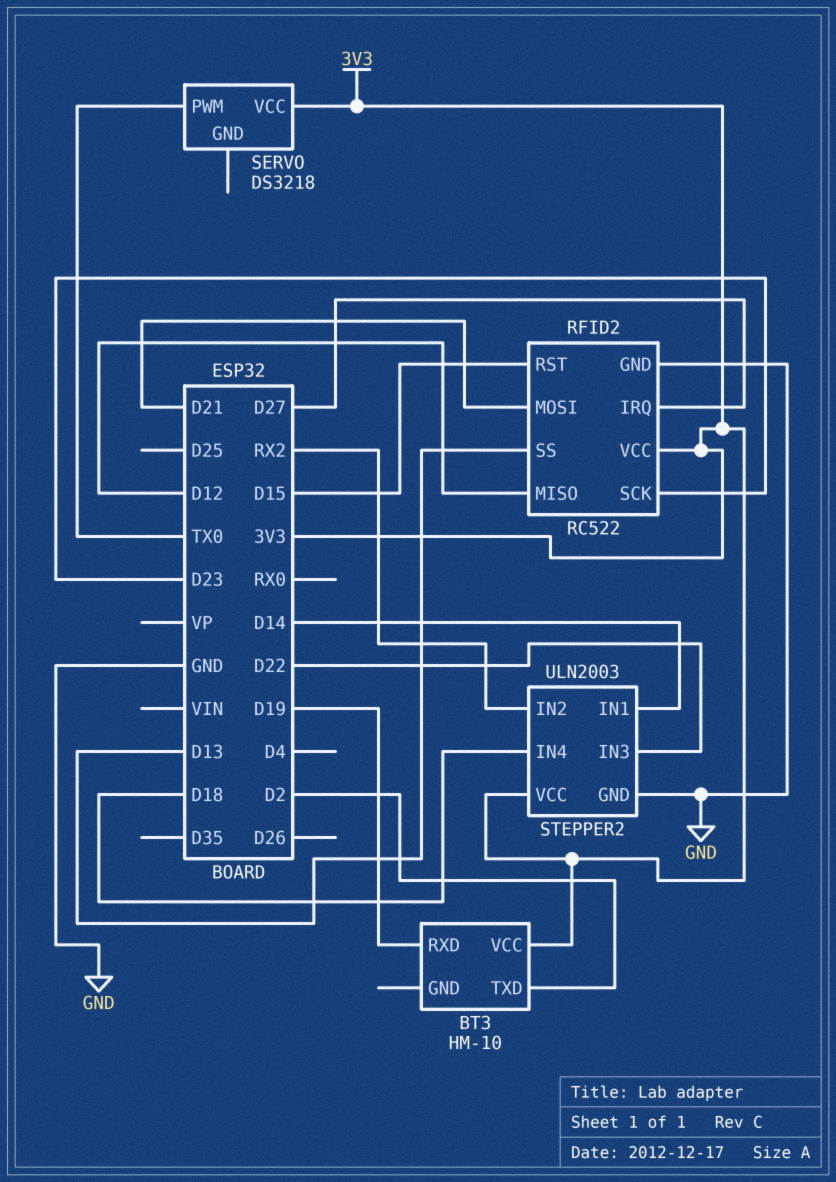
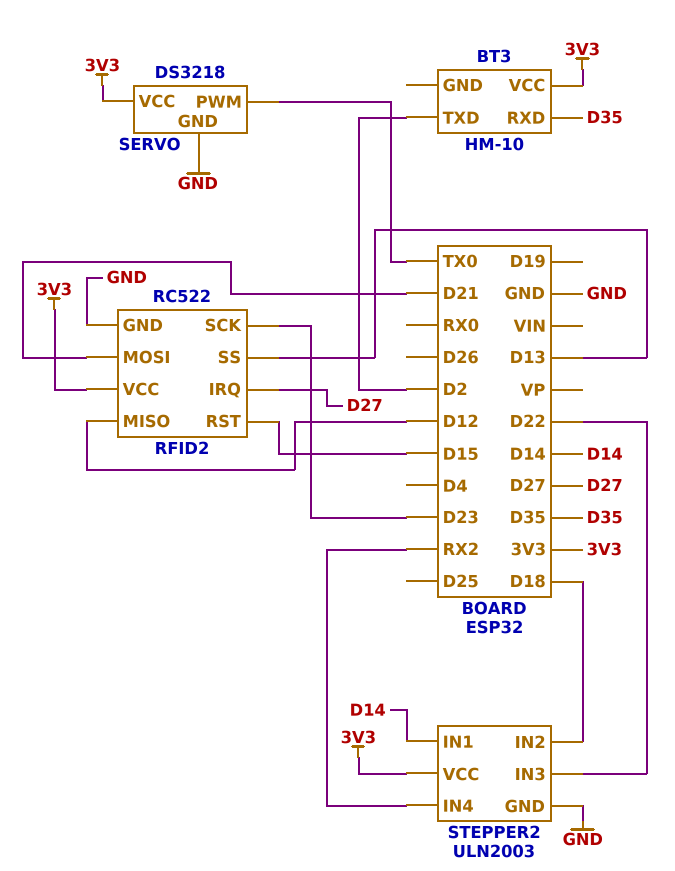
BT3 pin RXD: D19 -> D35
SERVO pin GND: none -> GND
STEPPER2 pin IN2: RX2 -> D18
STEPPER2 pin IN4: D18 -> RX2

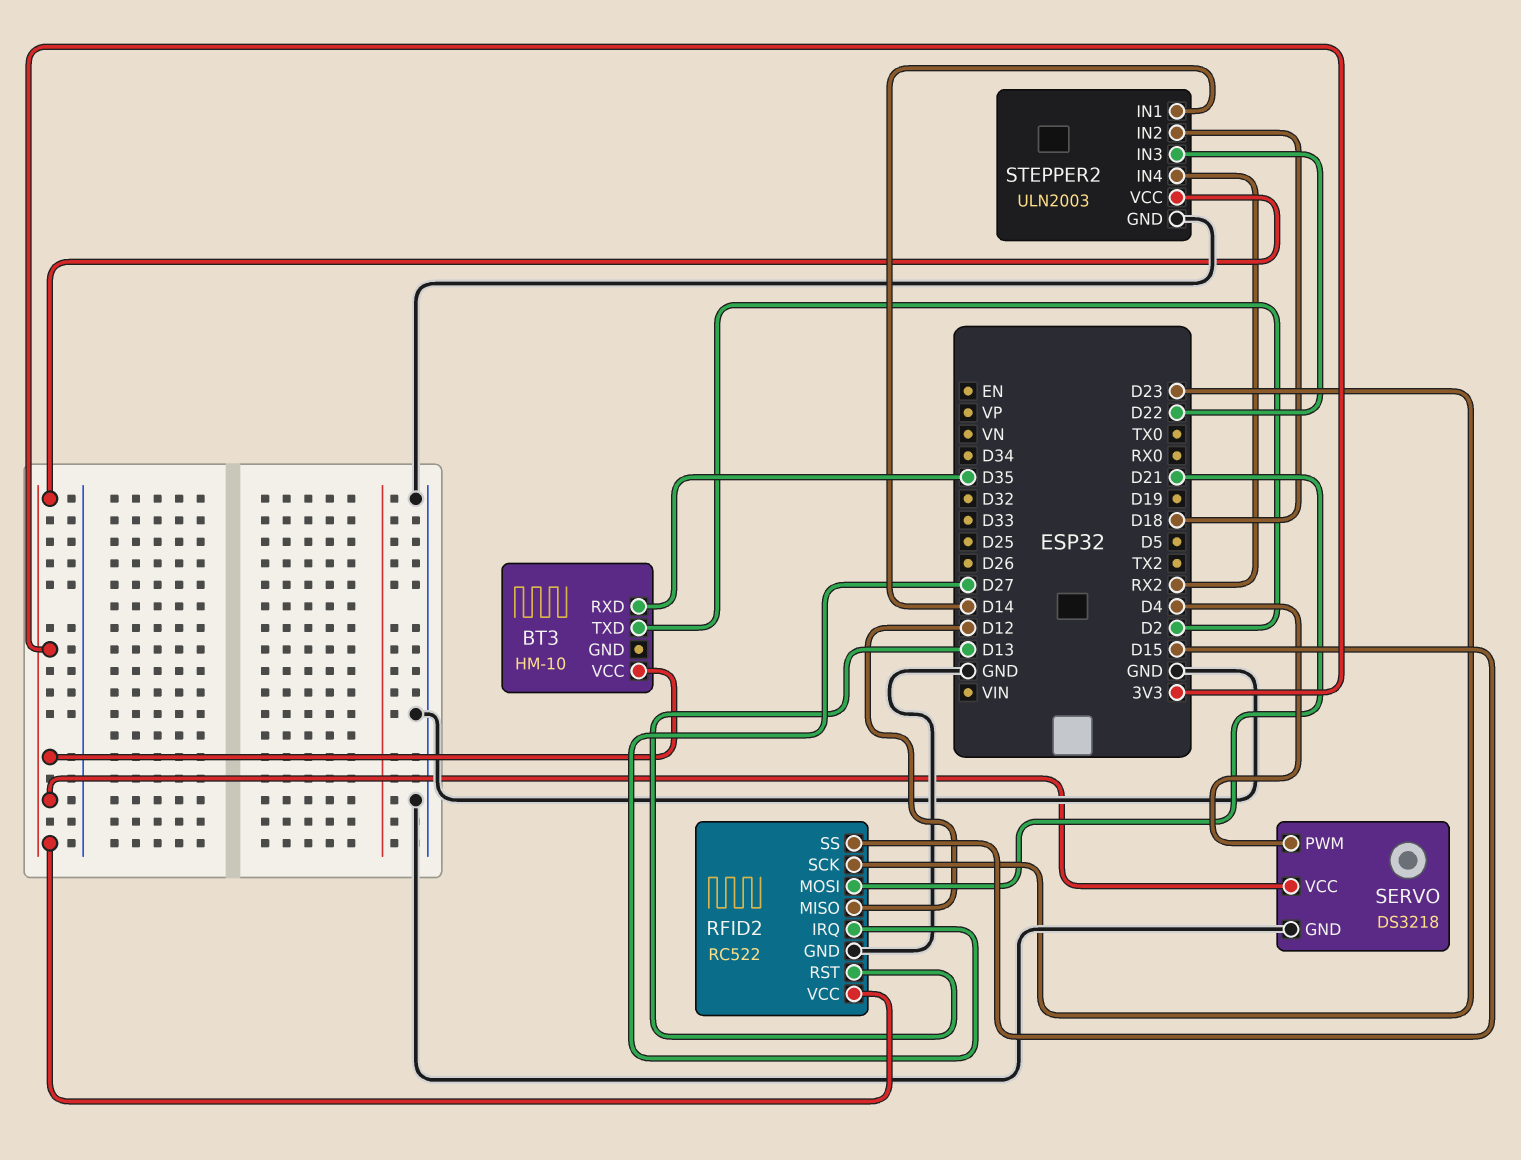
RFID2 pin RST: D15 -> D13
RFID2 pin SS: D13 -> D15
SERVO pin PWM: TX0 -> D4

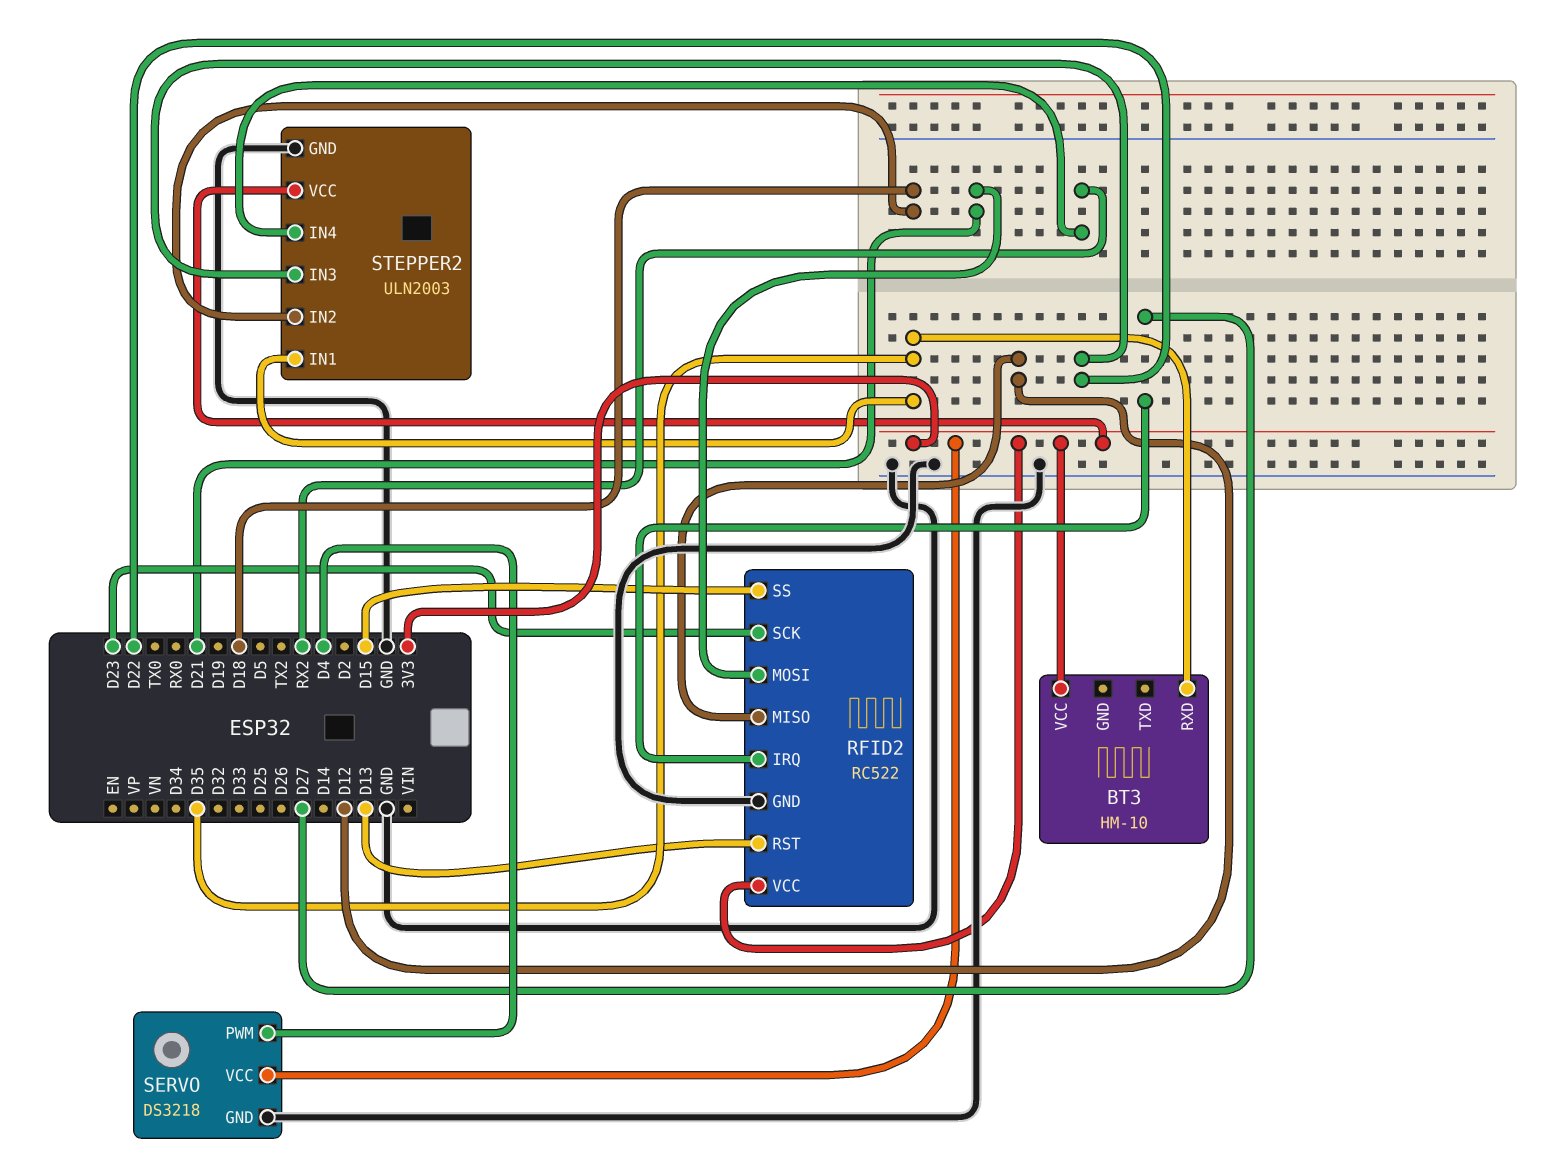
BT3 pin TXD: D2 -> none
STEPPER2 pin IN1: D14 -> D35

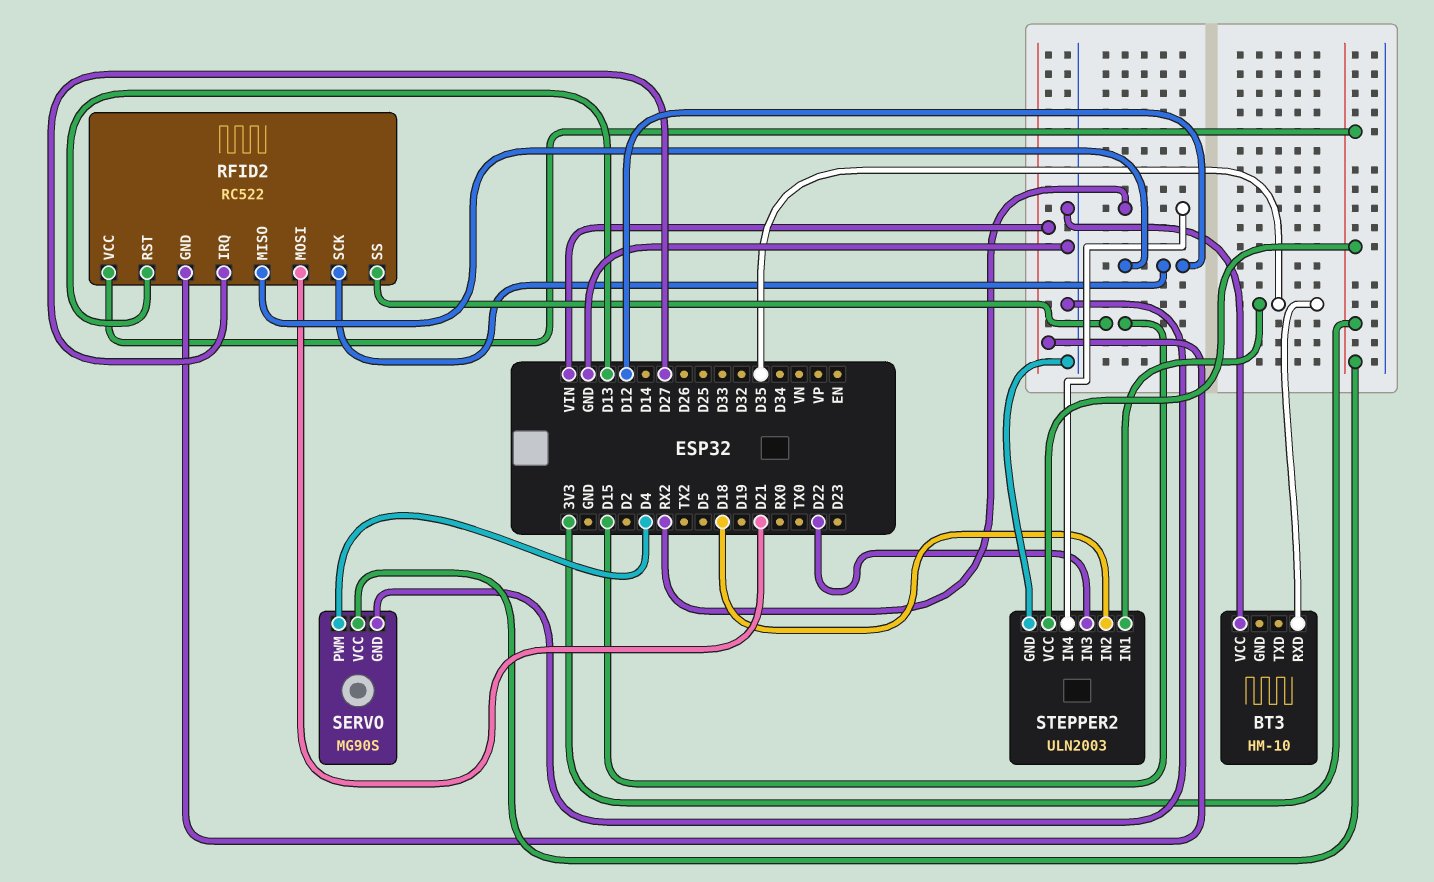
BT3 pin VCC: 3V3 -> GND
RFID2 pin GND: GND -> VIN
RFID2 pin SCK: D23 -> D12
SERVO: DS3218 -> MG90S

